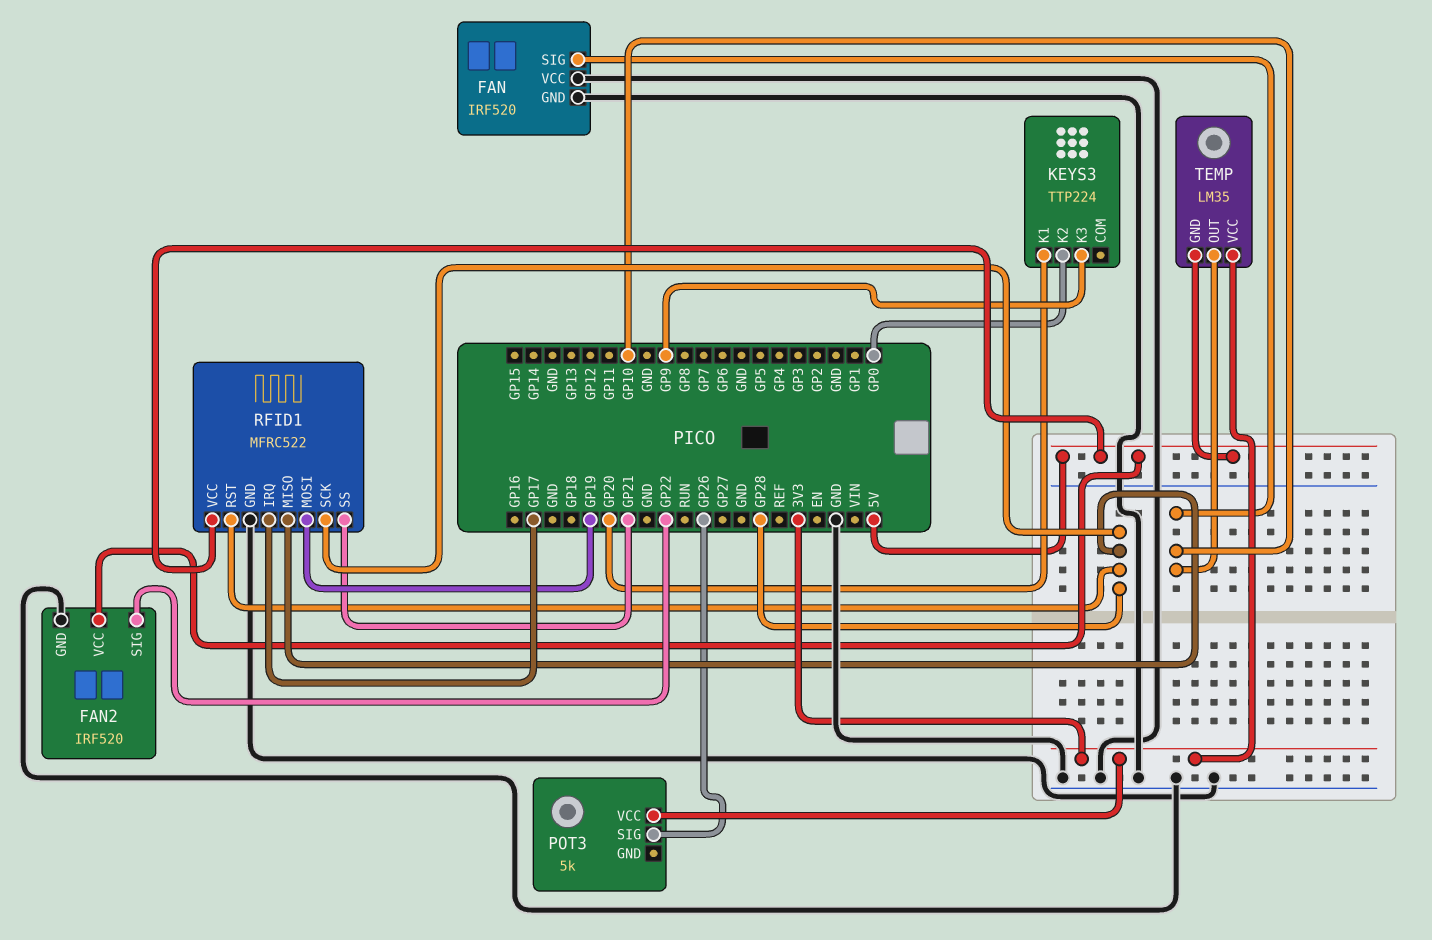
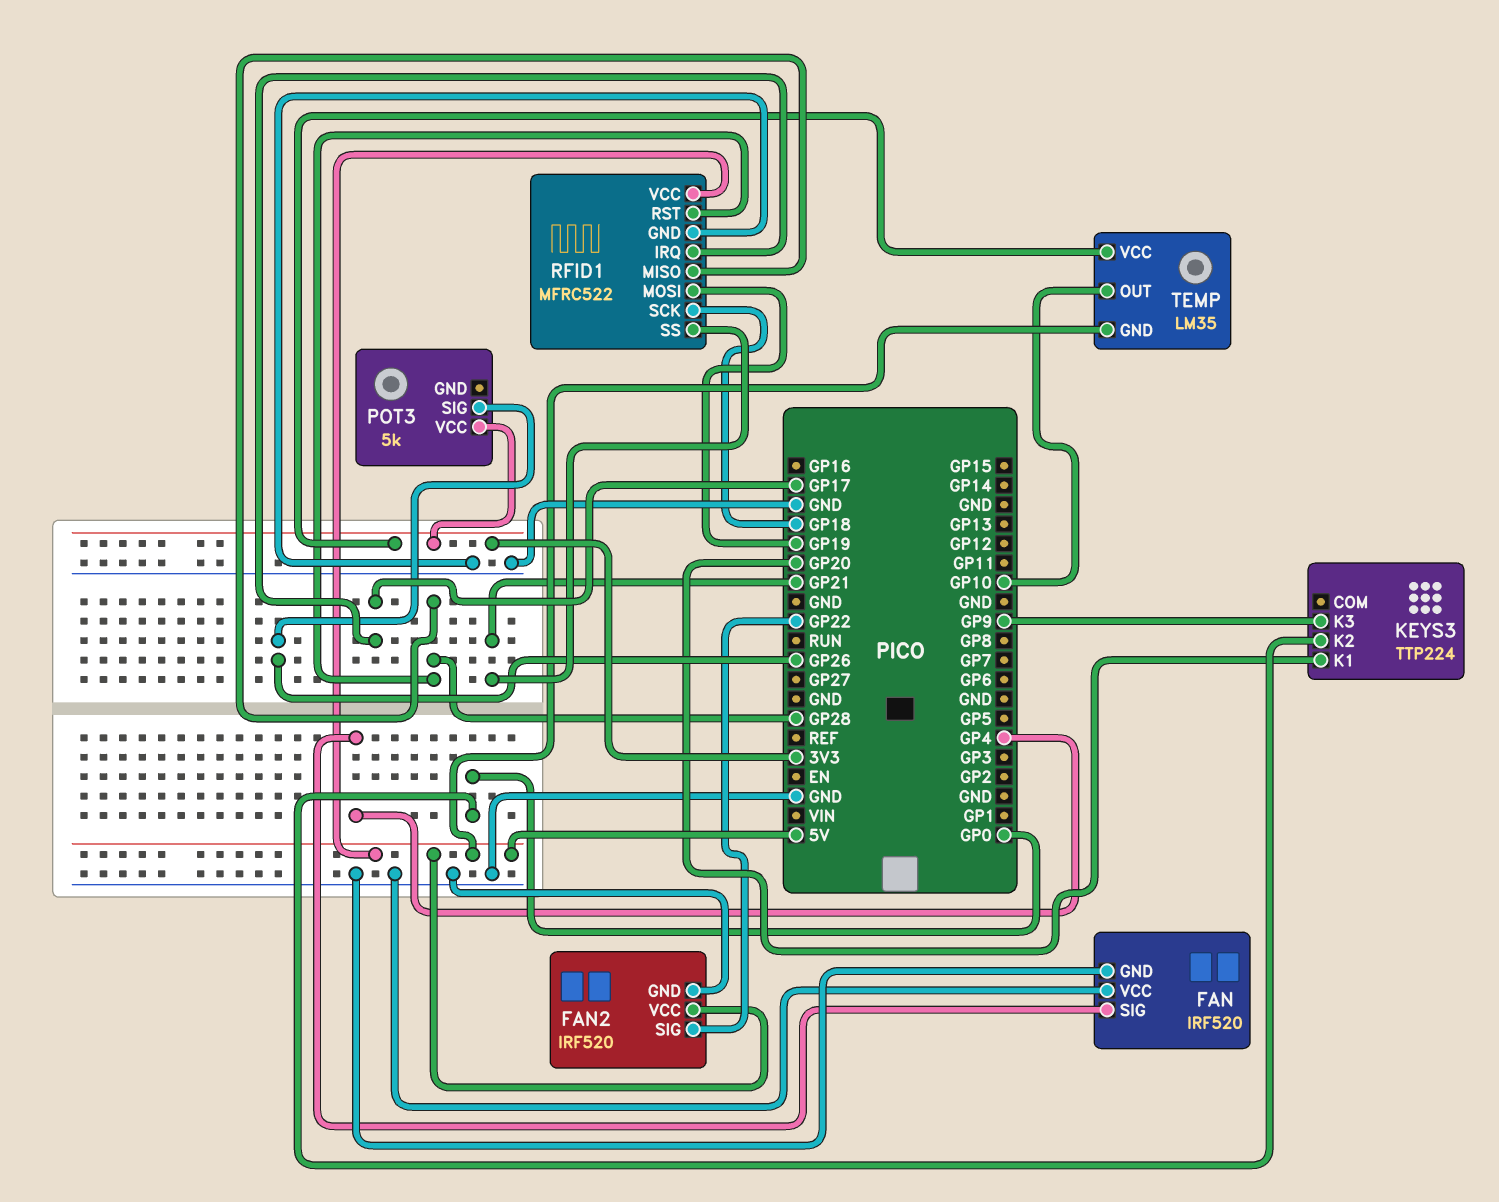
FAN pin SIG: GP10 -> GP4
RFID1 pin SCK: GP28 -> GP18

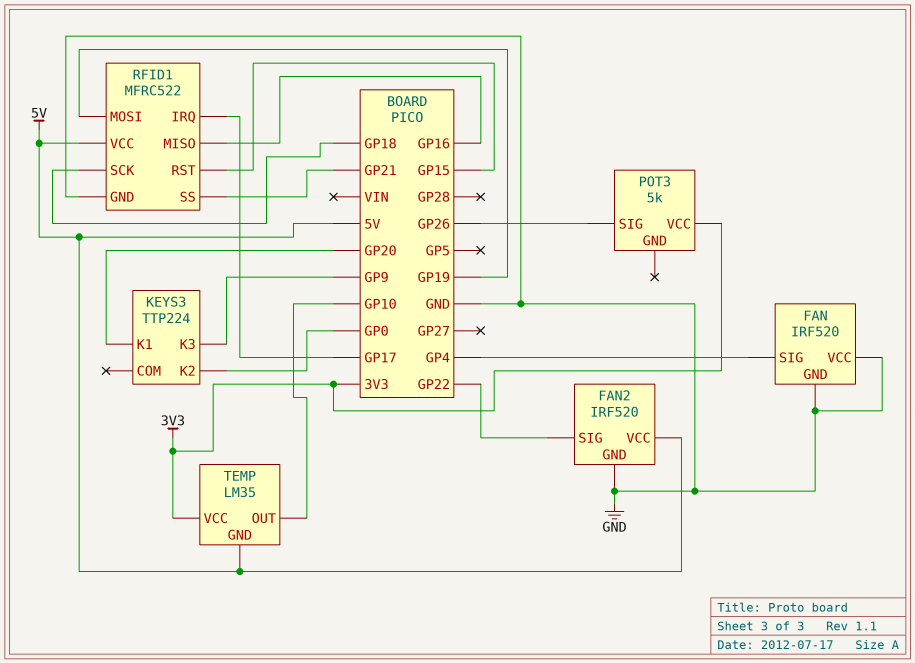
RFID1 pin MISO: GP28 -> GP16
RFID1 pin RST: GP28 -> GP15

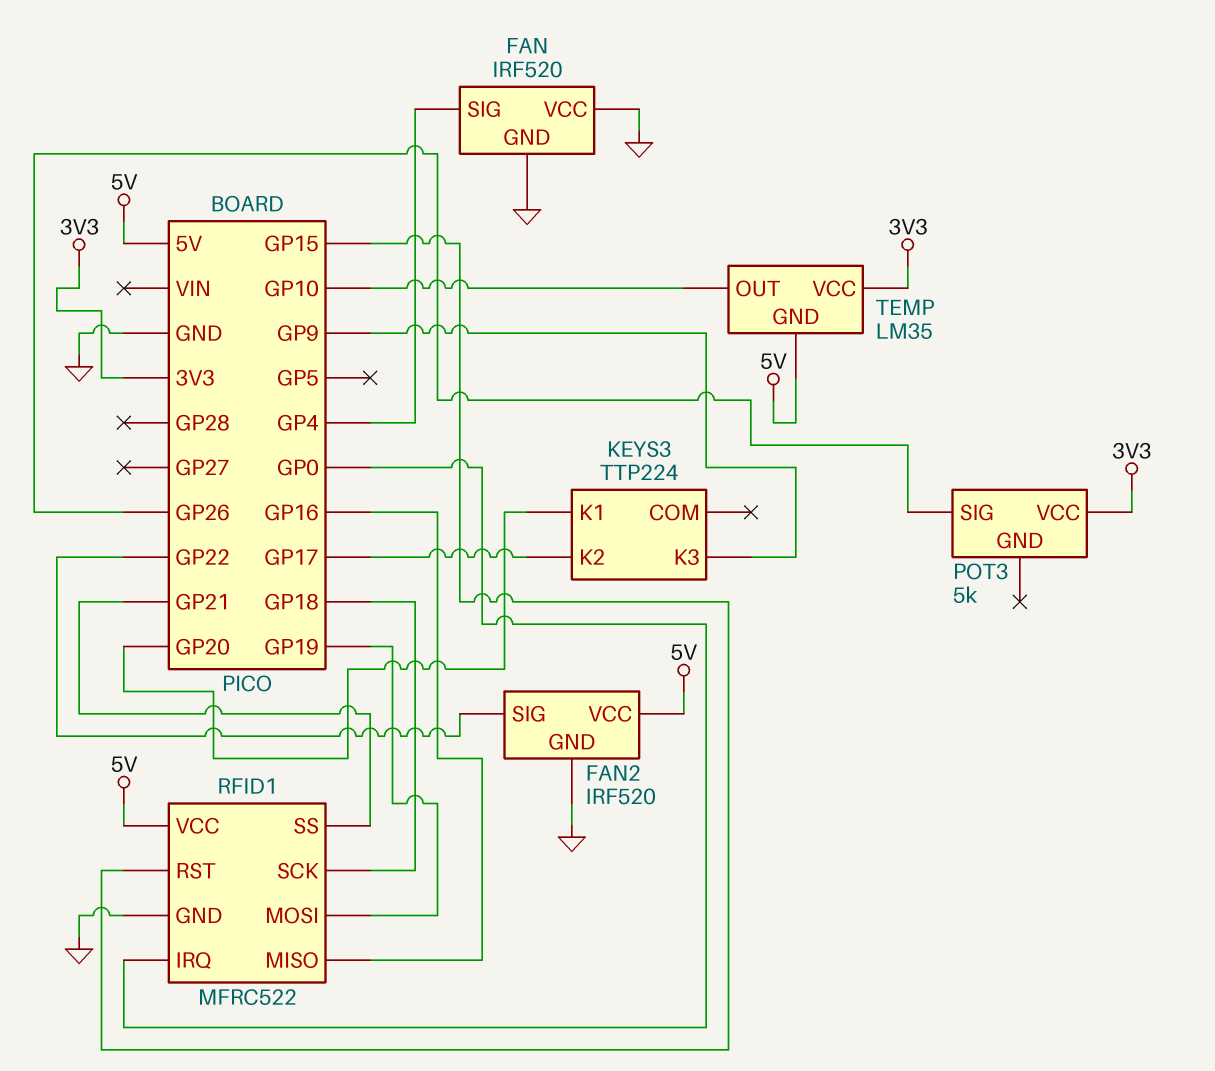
KEYS3 pin K2: GP0 -> GP17
RFID1 pin IRQ: GP17 -> GP0

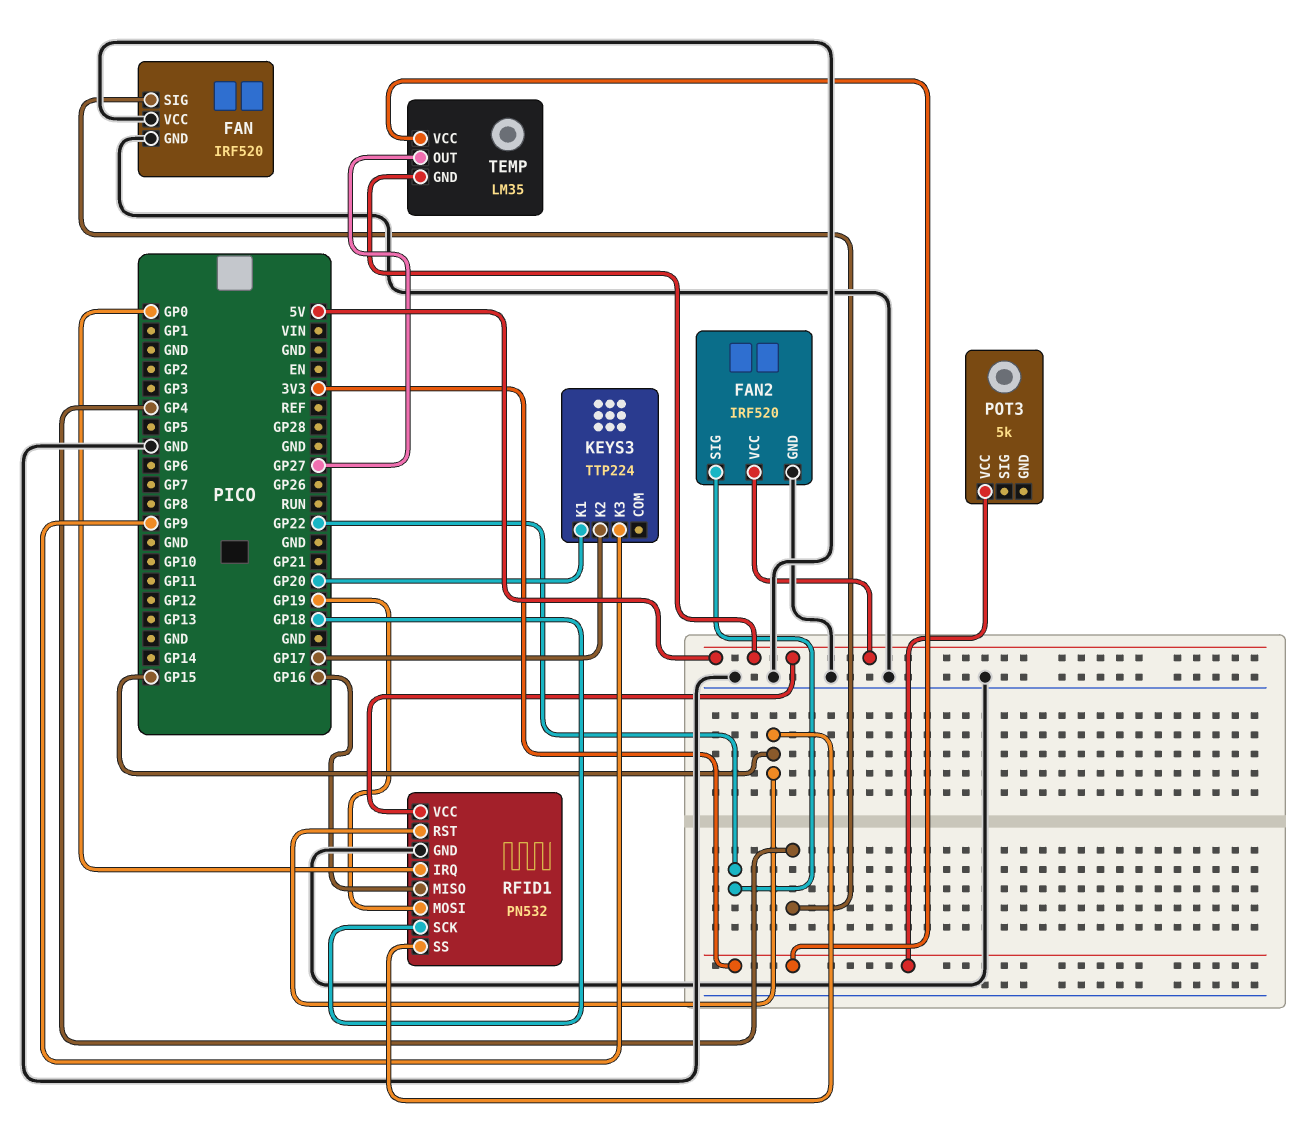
POT3 pin SIG: GP26 -> none
RFID1: MFRC522 -> PN532
RFID1 pin SS: GP21 -> GP15
TEMP pin OUT: GP10 -> GP27

